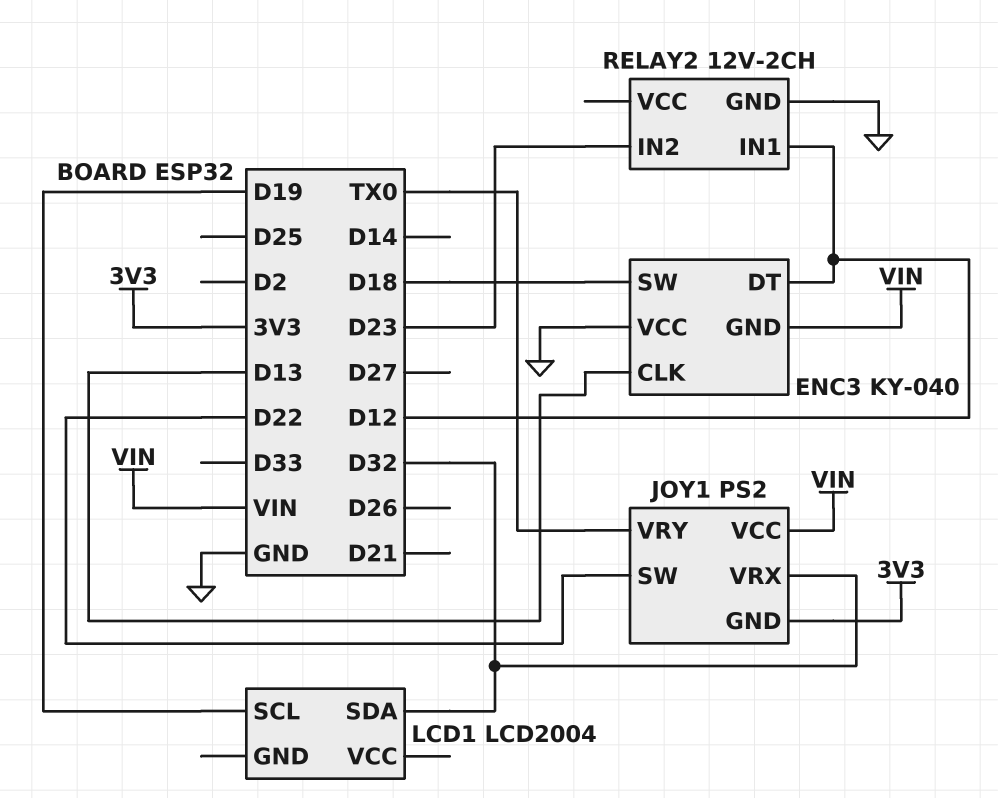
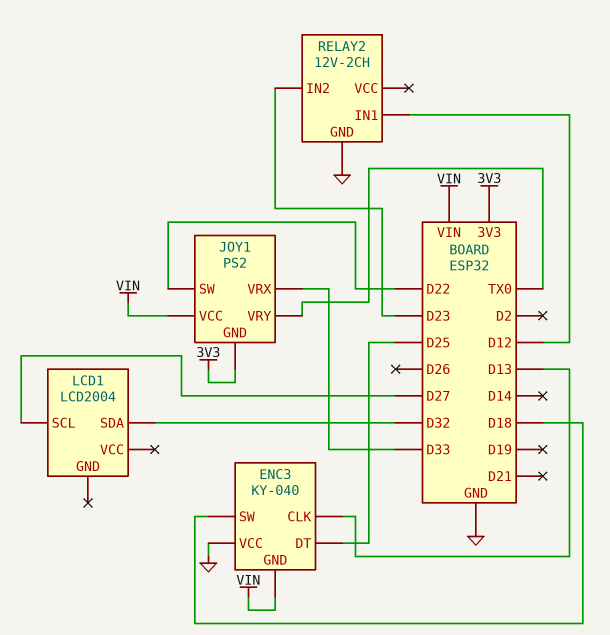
ENC3 pin DT: D12 -> D25
JOY1 pin VRX: D32 -> D33
LCD1 pin SCL: D19 -> D27

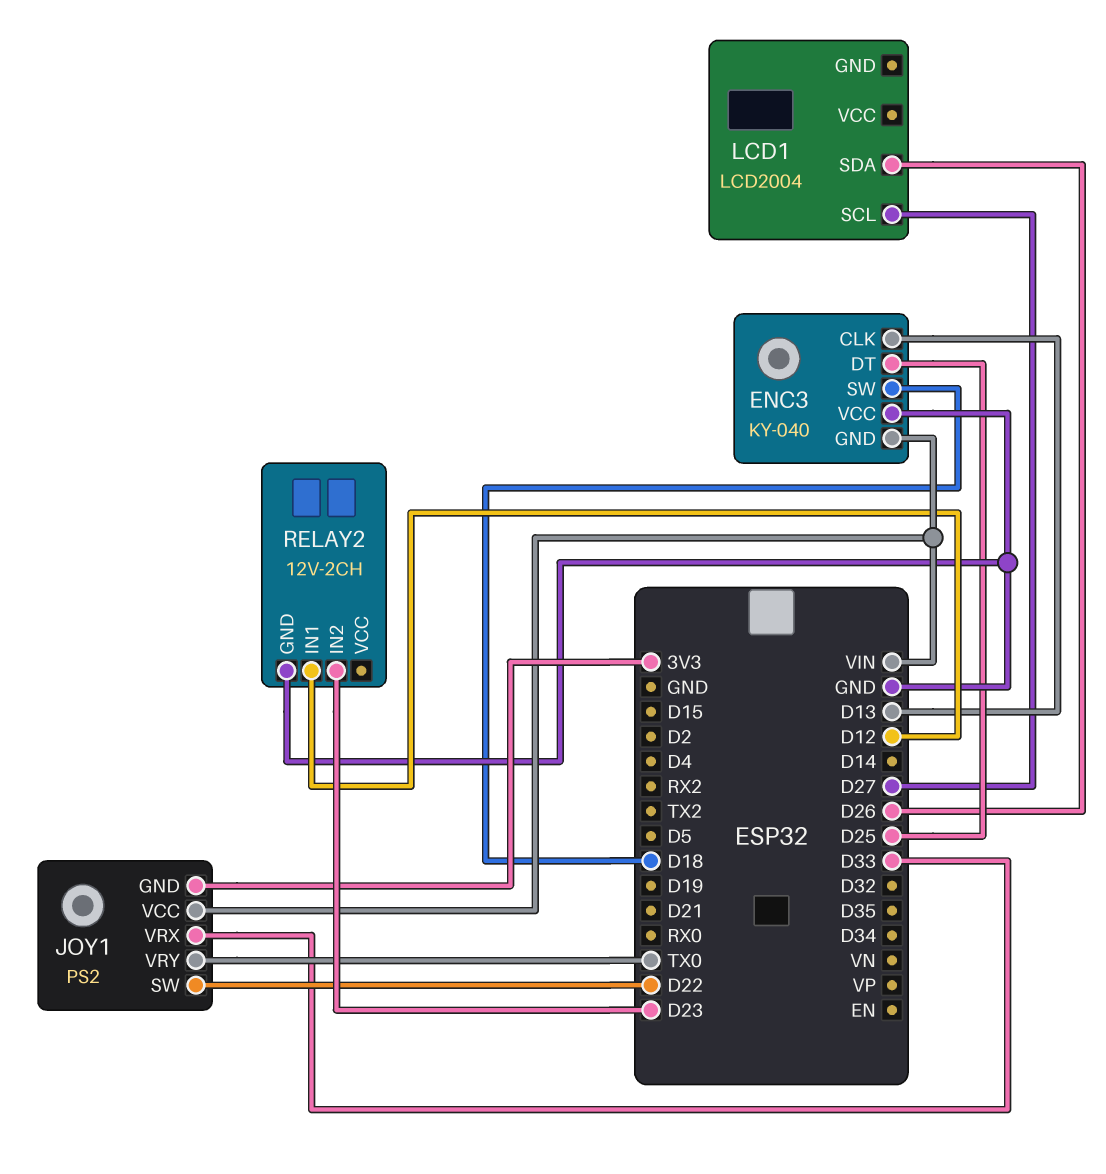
LCD1 pin SDA: D32 -> D26

